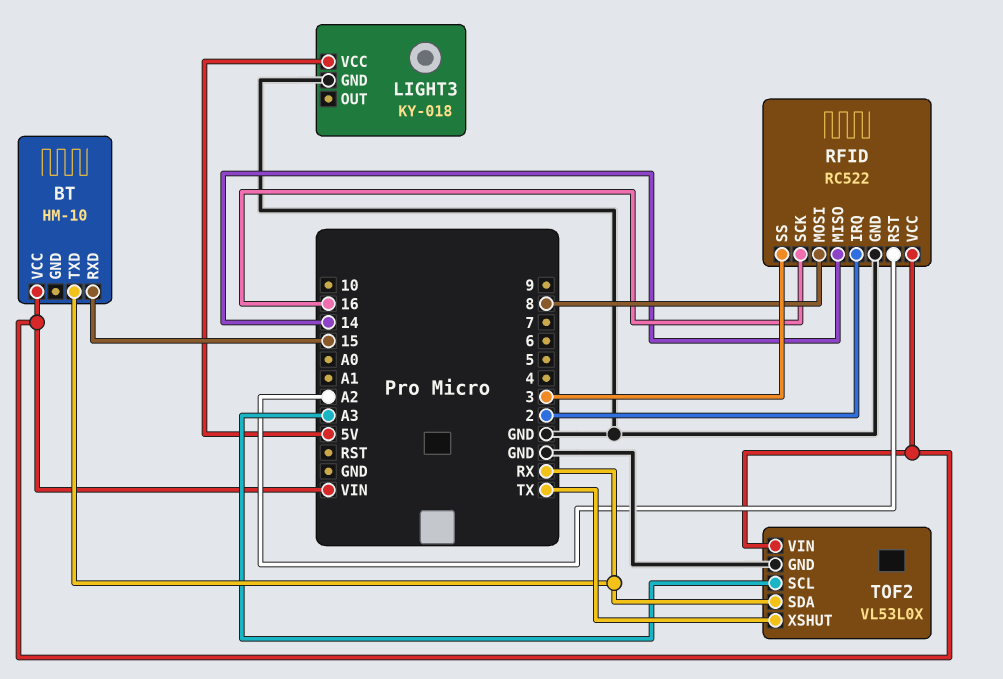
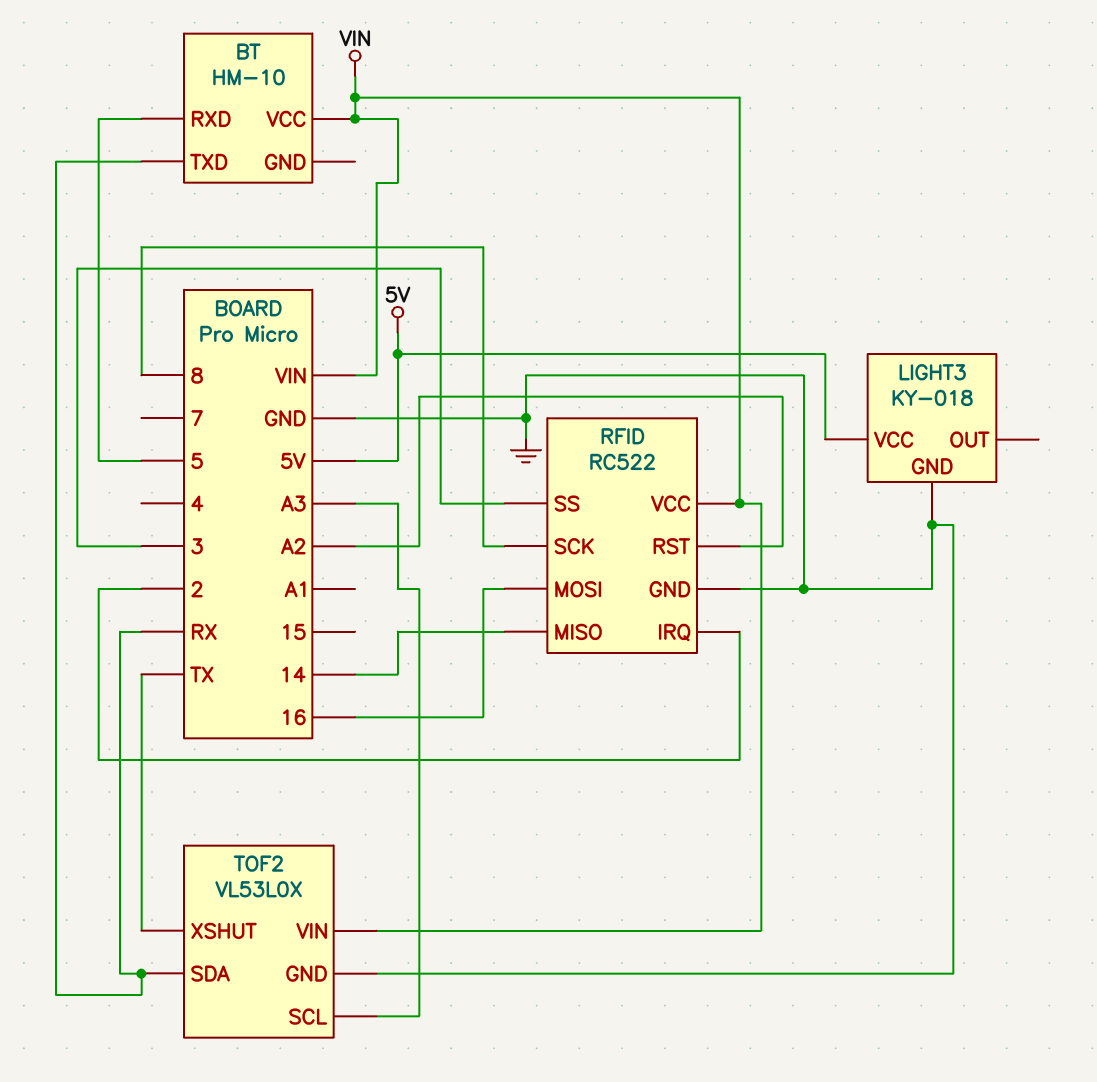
BT pin RXD: 15 -> 5
RFID pin MOSI: 8 -> 16
RFID pin SCK: 16 -> 8

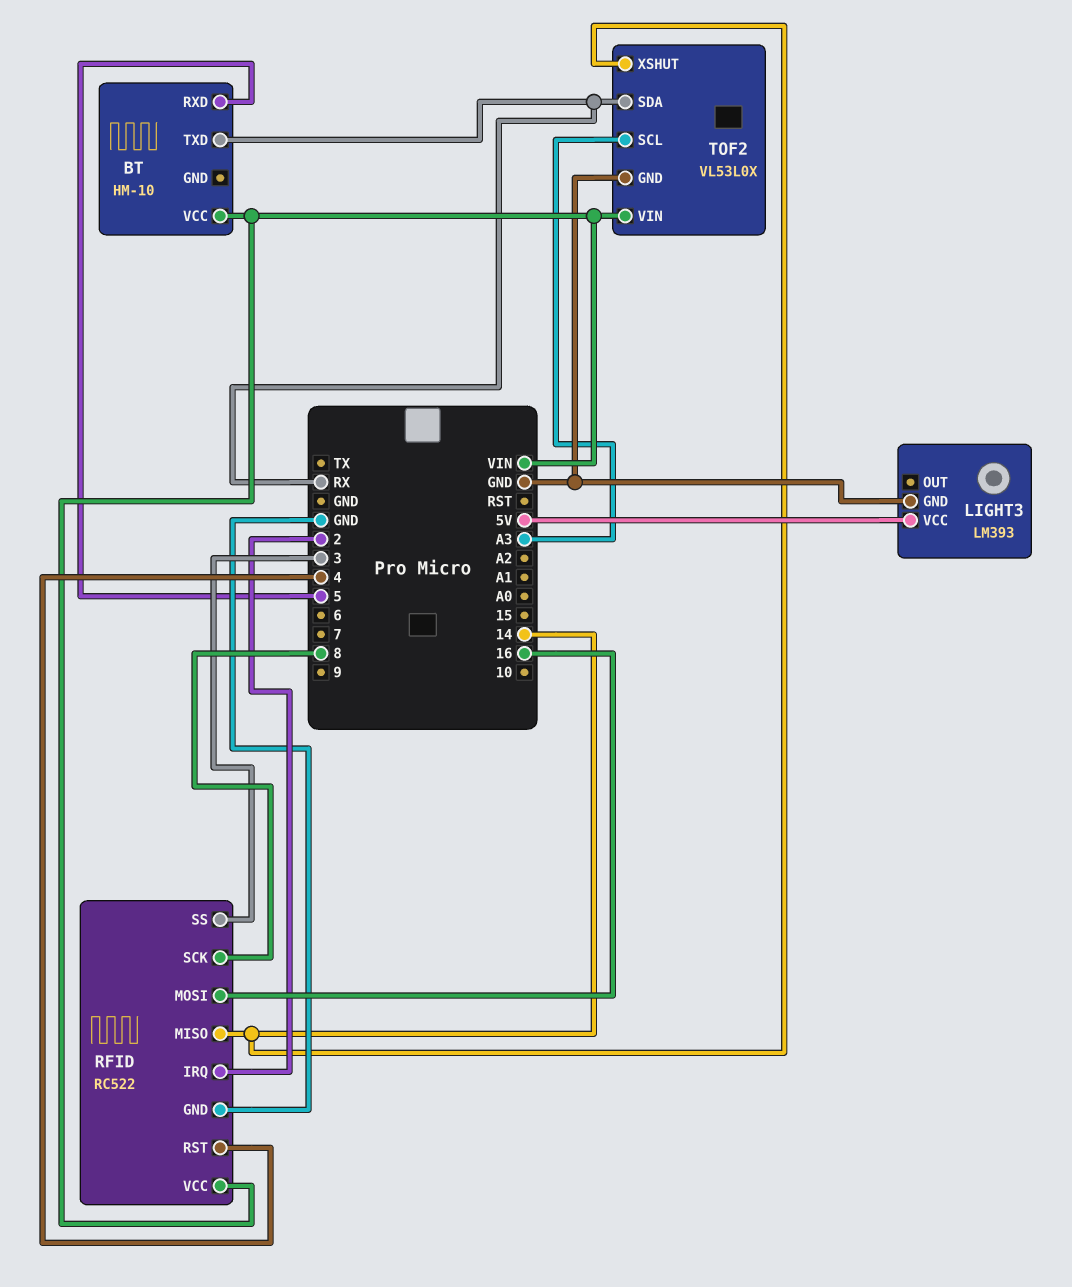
LIGHT3: KY-018 -> LM393
RFID pin RST: A2 -> 4
TOF2 pin XSHUT: TX -> 14

